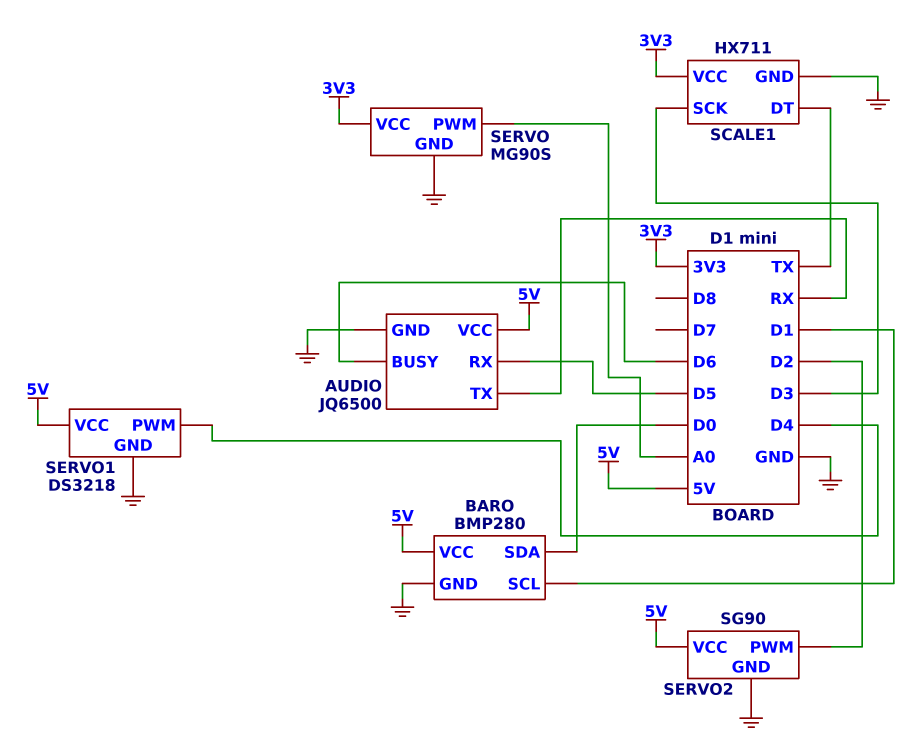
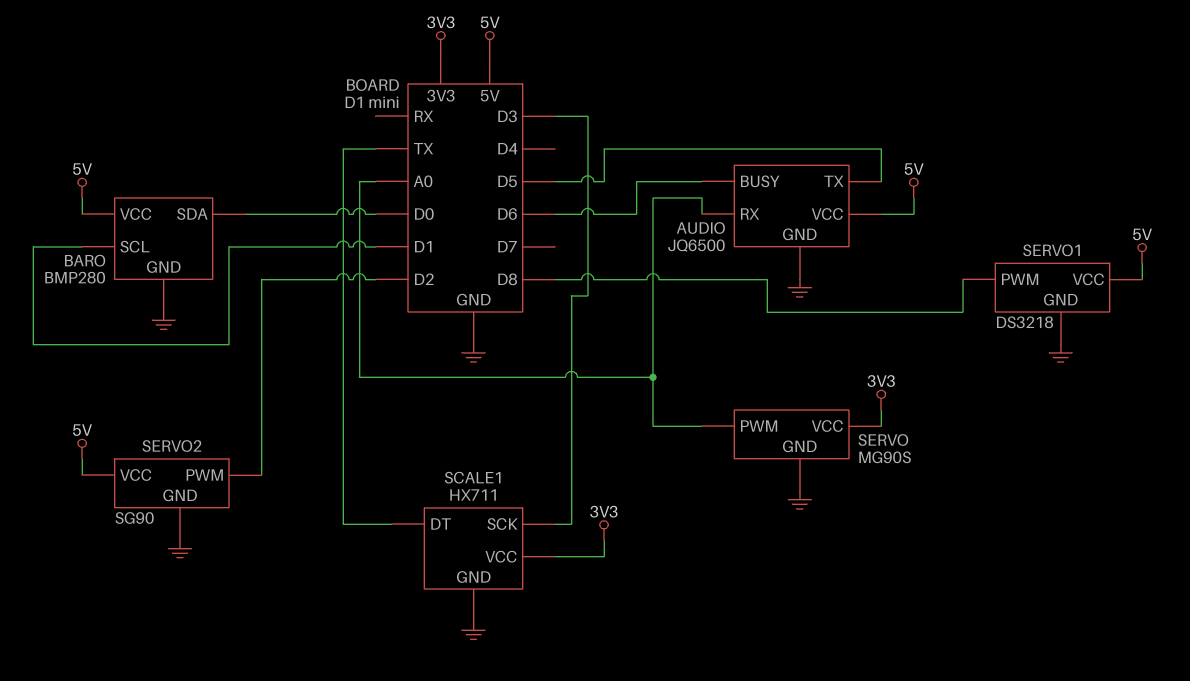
AUDIO pin RX: D5 -> A0
AUDIO pin TX: RX -> D5
SERVO1 pin PWM: D4 -> D8

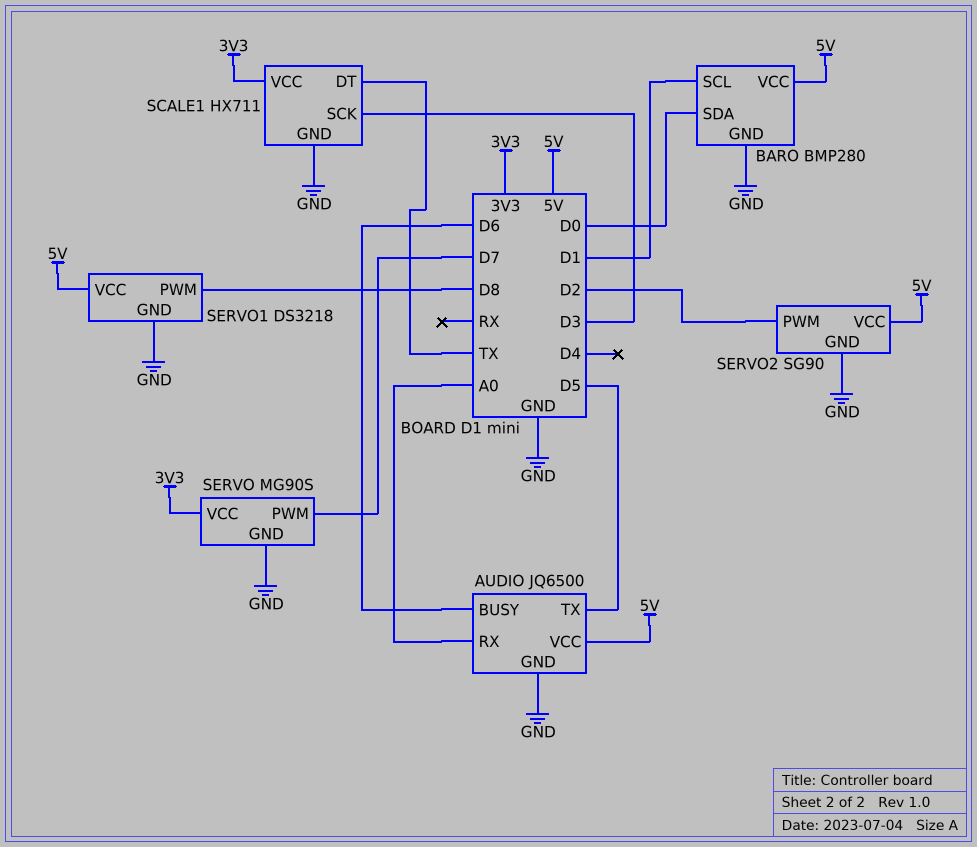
SERVO pin PWM: A0 -> D7

